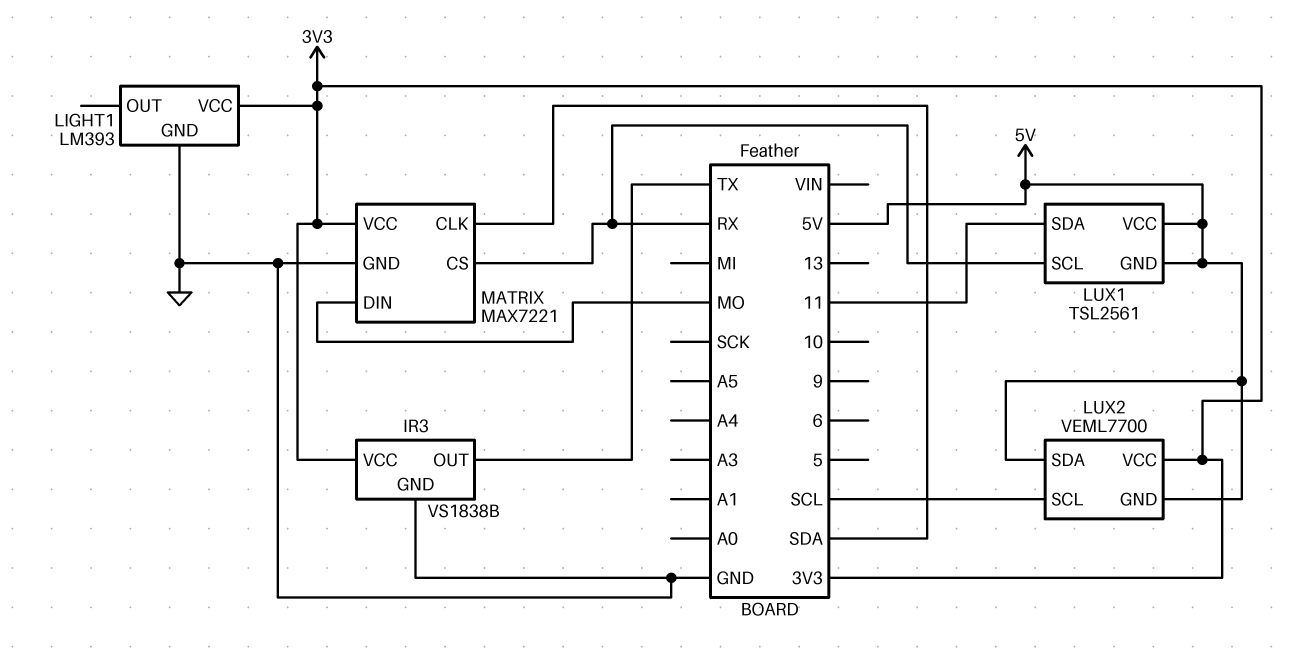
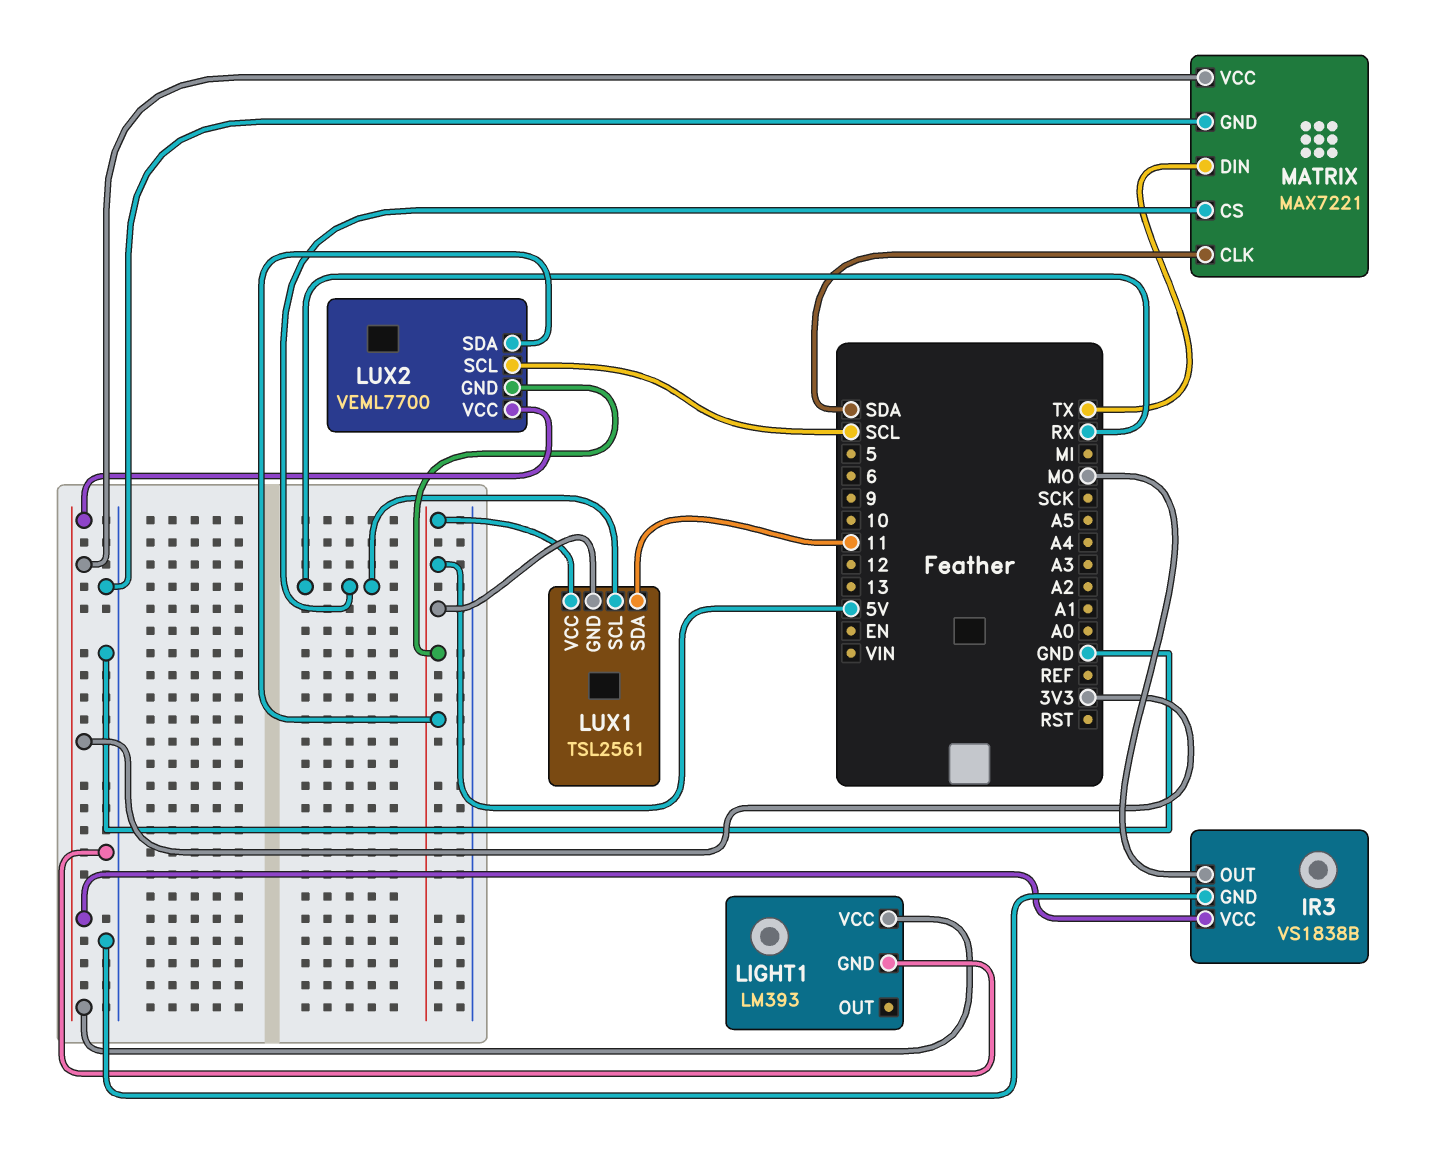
IR3 pin OUT: TX -> MO
MATRIX pin DIN: MO -> TX

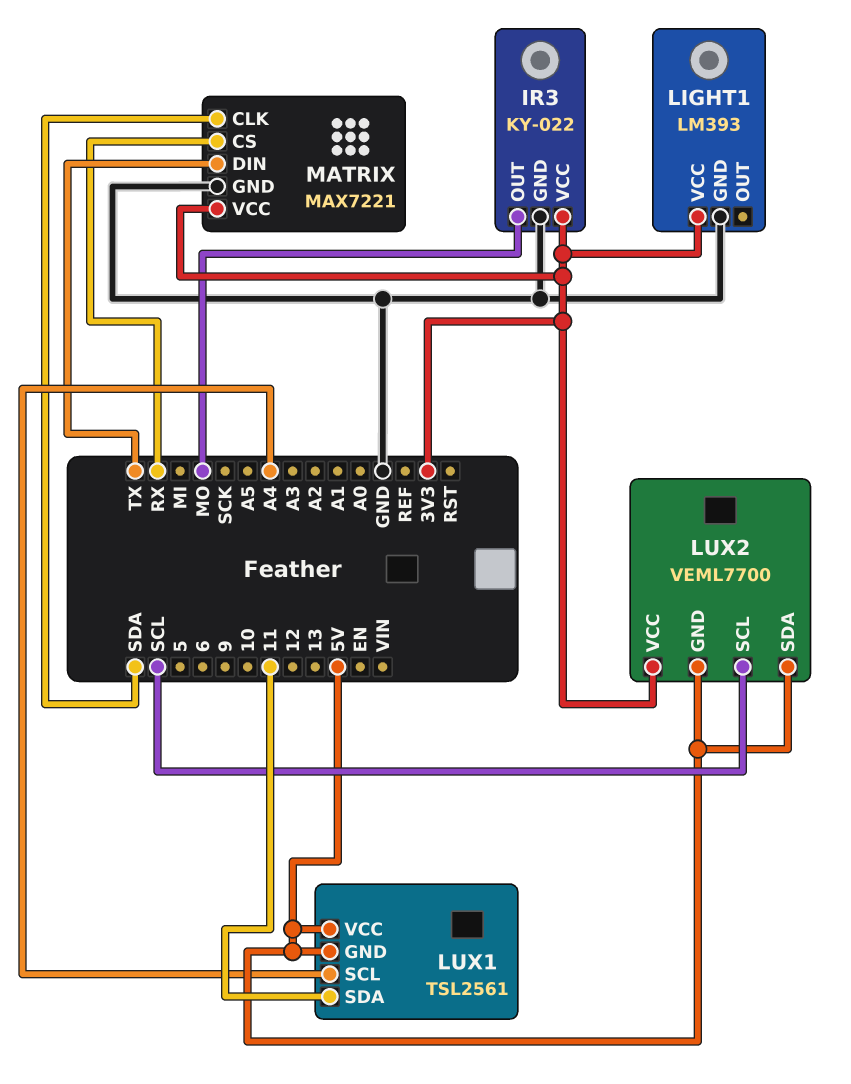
IR3: VS1838B -> KY-022
LUX1 pin SCL: RX -> A4

